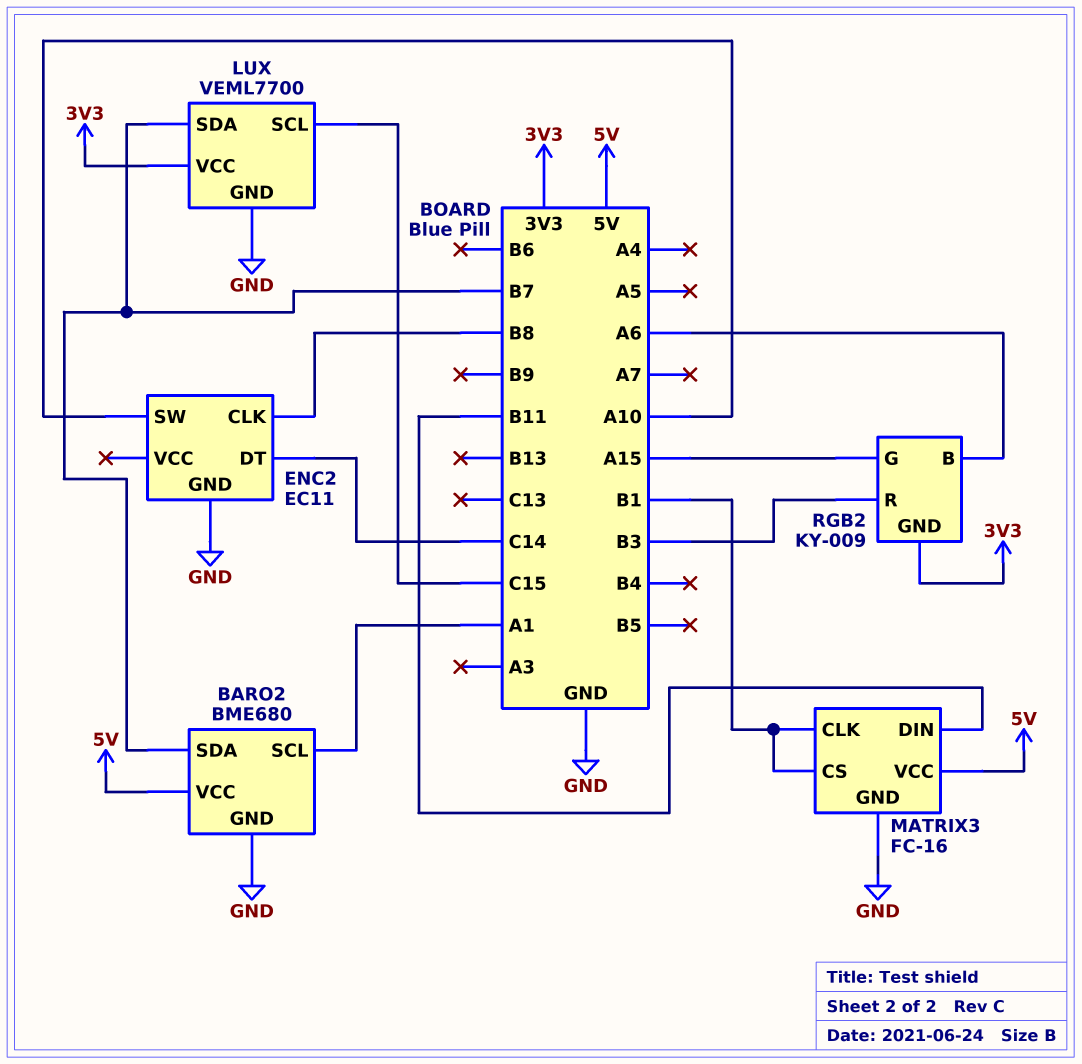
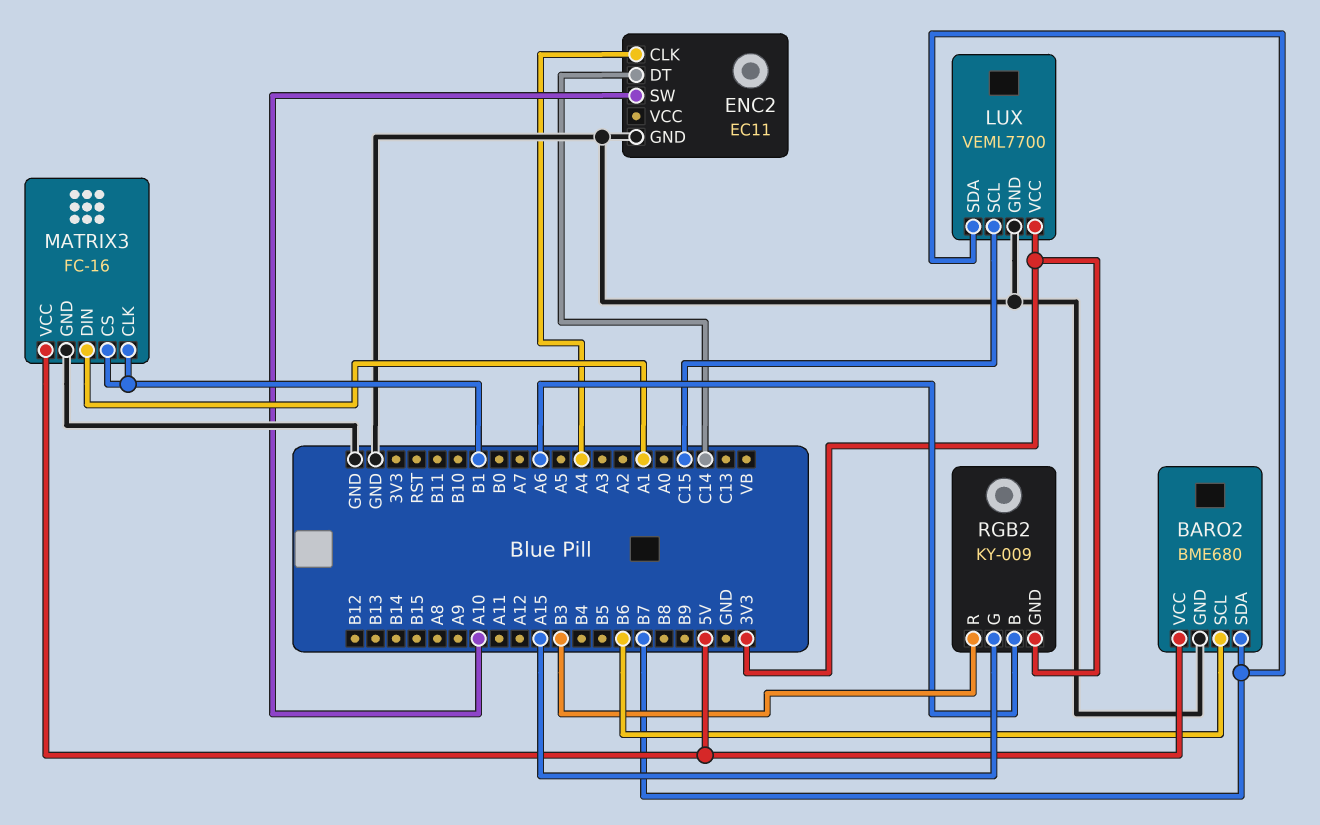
BARO2 pin SCL: A1 -> B6
ENC2 pin CLK: B8 -> A4
MATRIX3 pin DIN: B11 -> A1

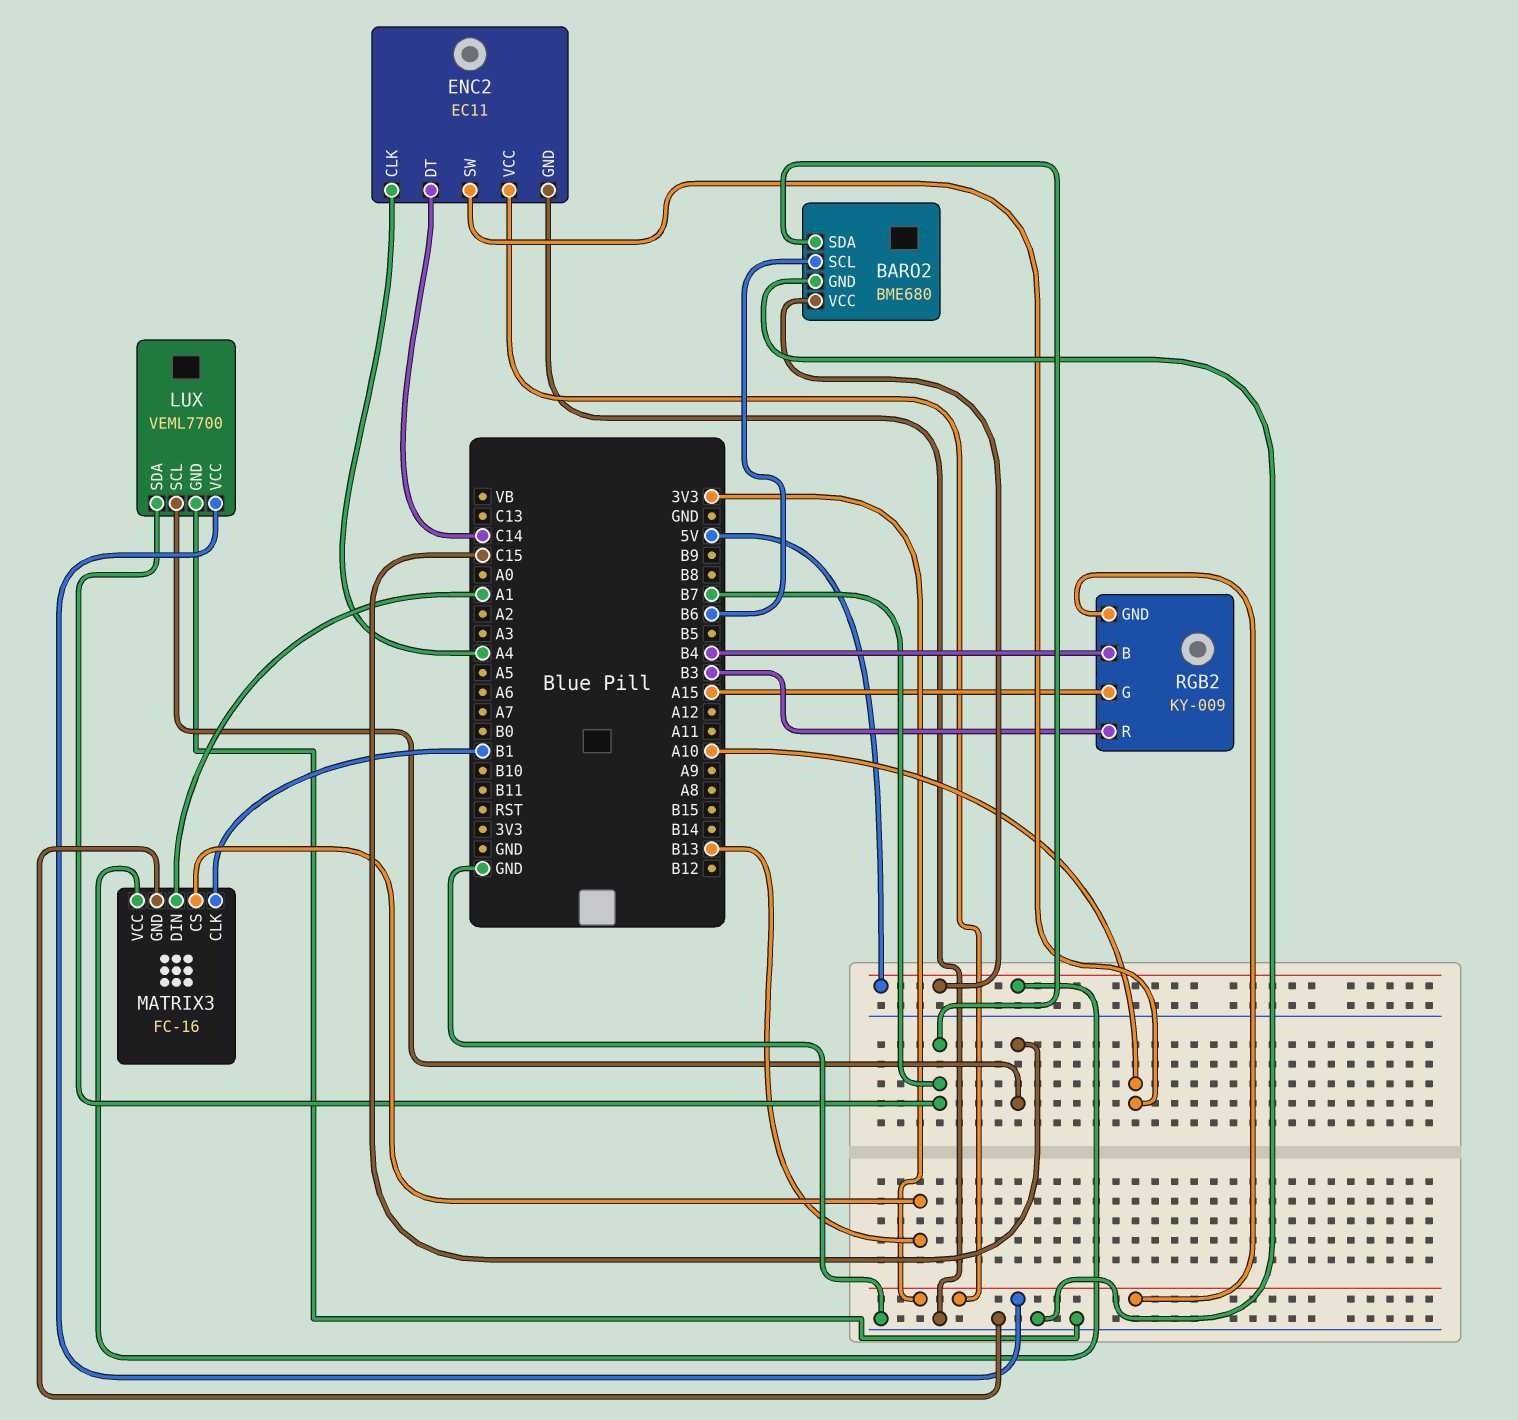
ENC2 pin VCC: none -> 3V3
MATRIX3 pin CS: B1 -> B13
RGB2 pin B: A6 -> B4

